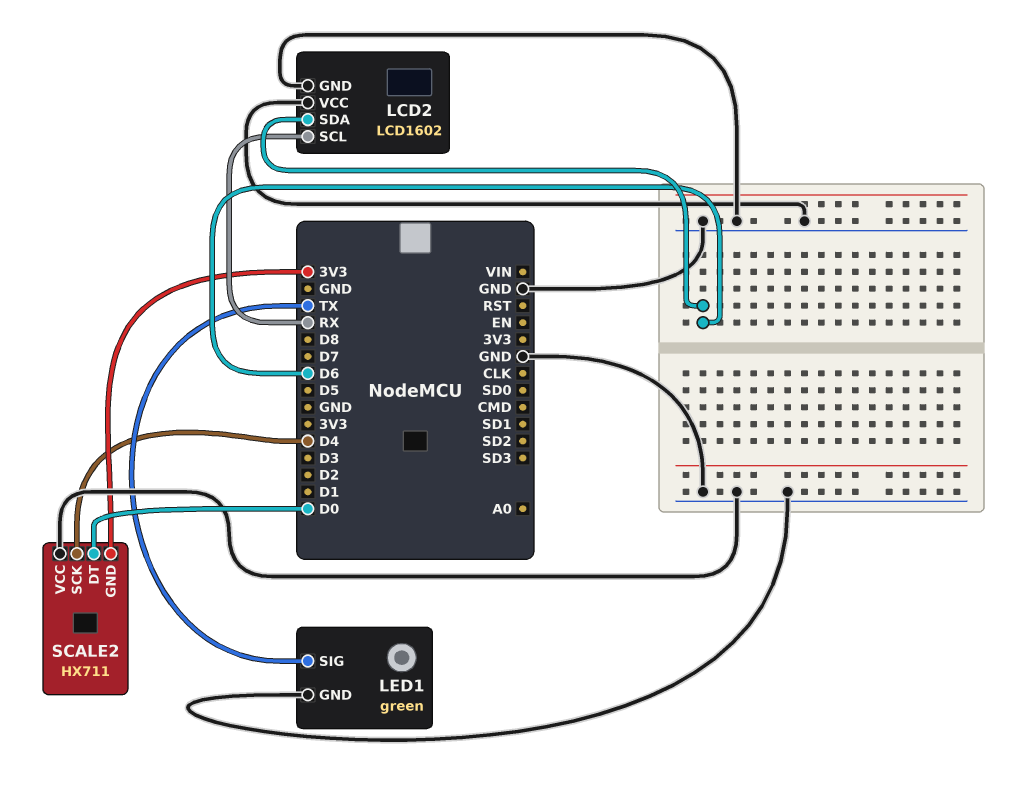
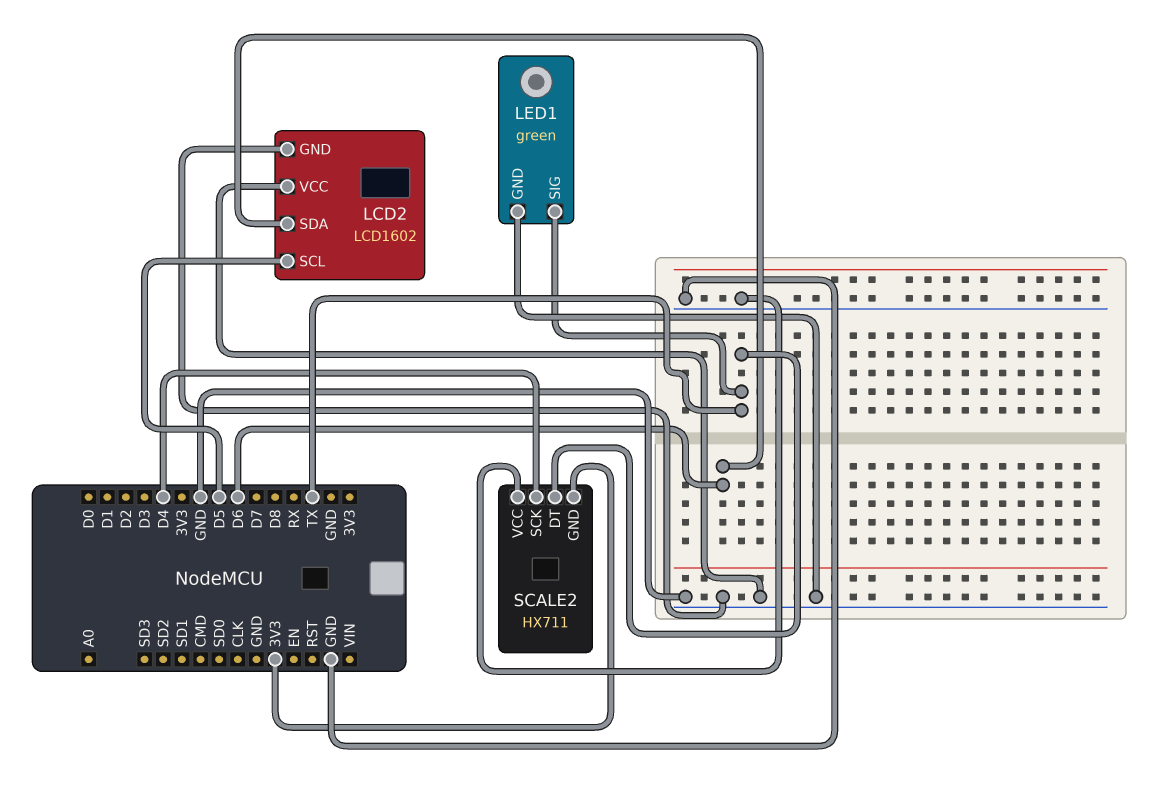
LCD2 pin SCL: RX -> D5
SCALE2 pin DT: D0 -> TX

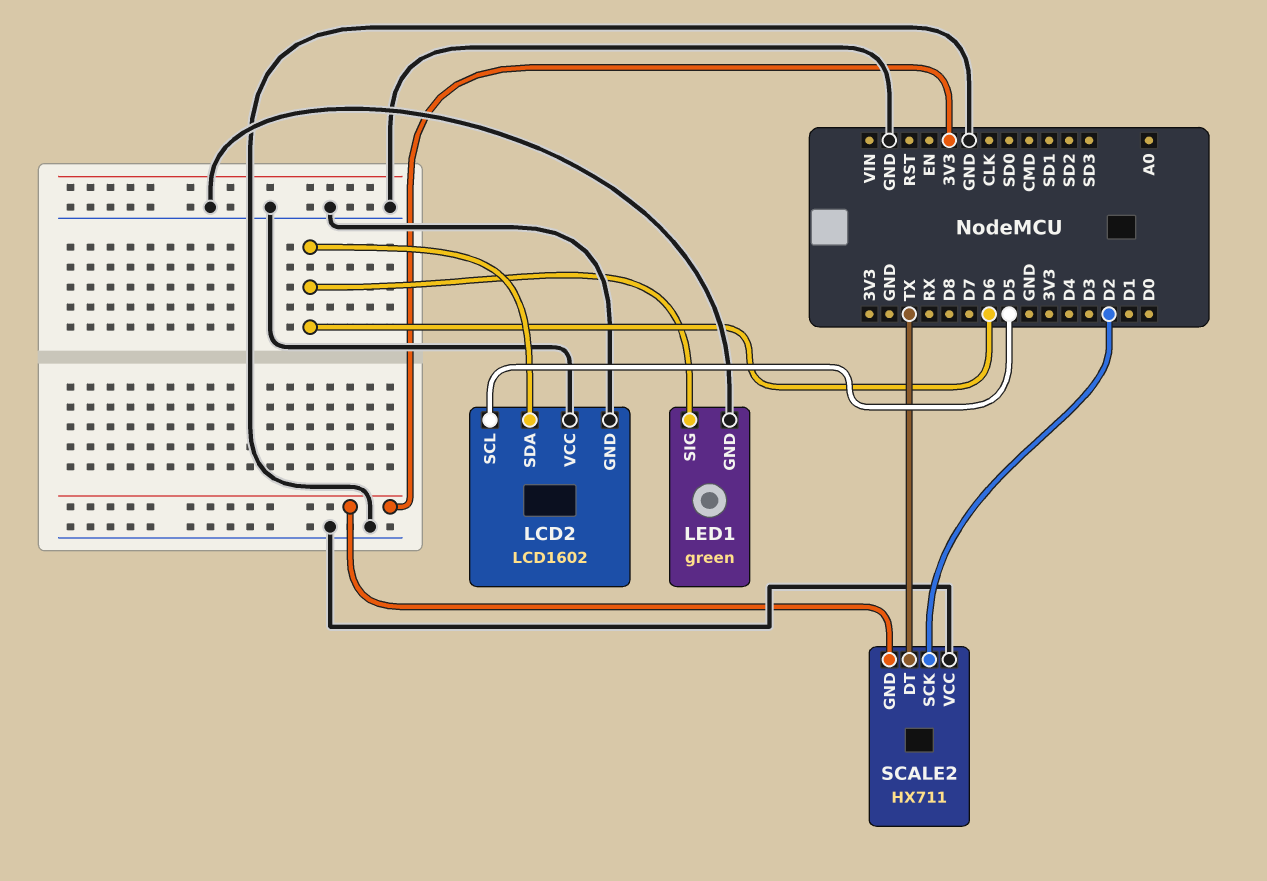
LED1 pin SIG: TX -> D6
SCALE2 pin SCK: D4 -> D2

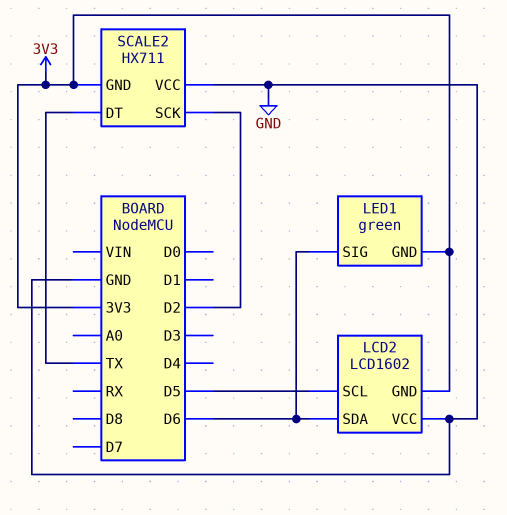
LCD2 pin GND: GND -> 3V3
LED1 pin GND: GND -> 3V3

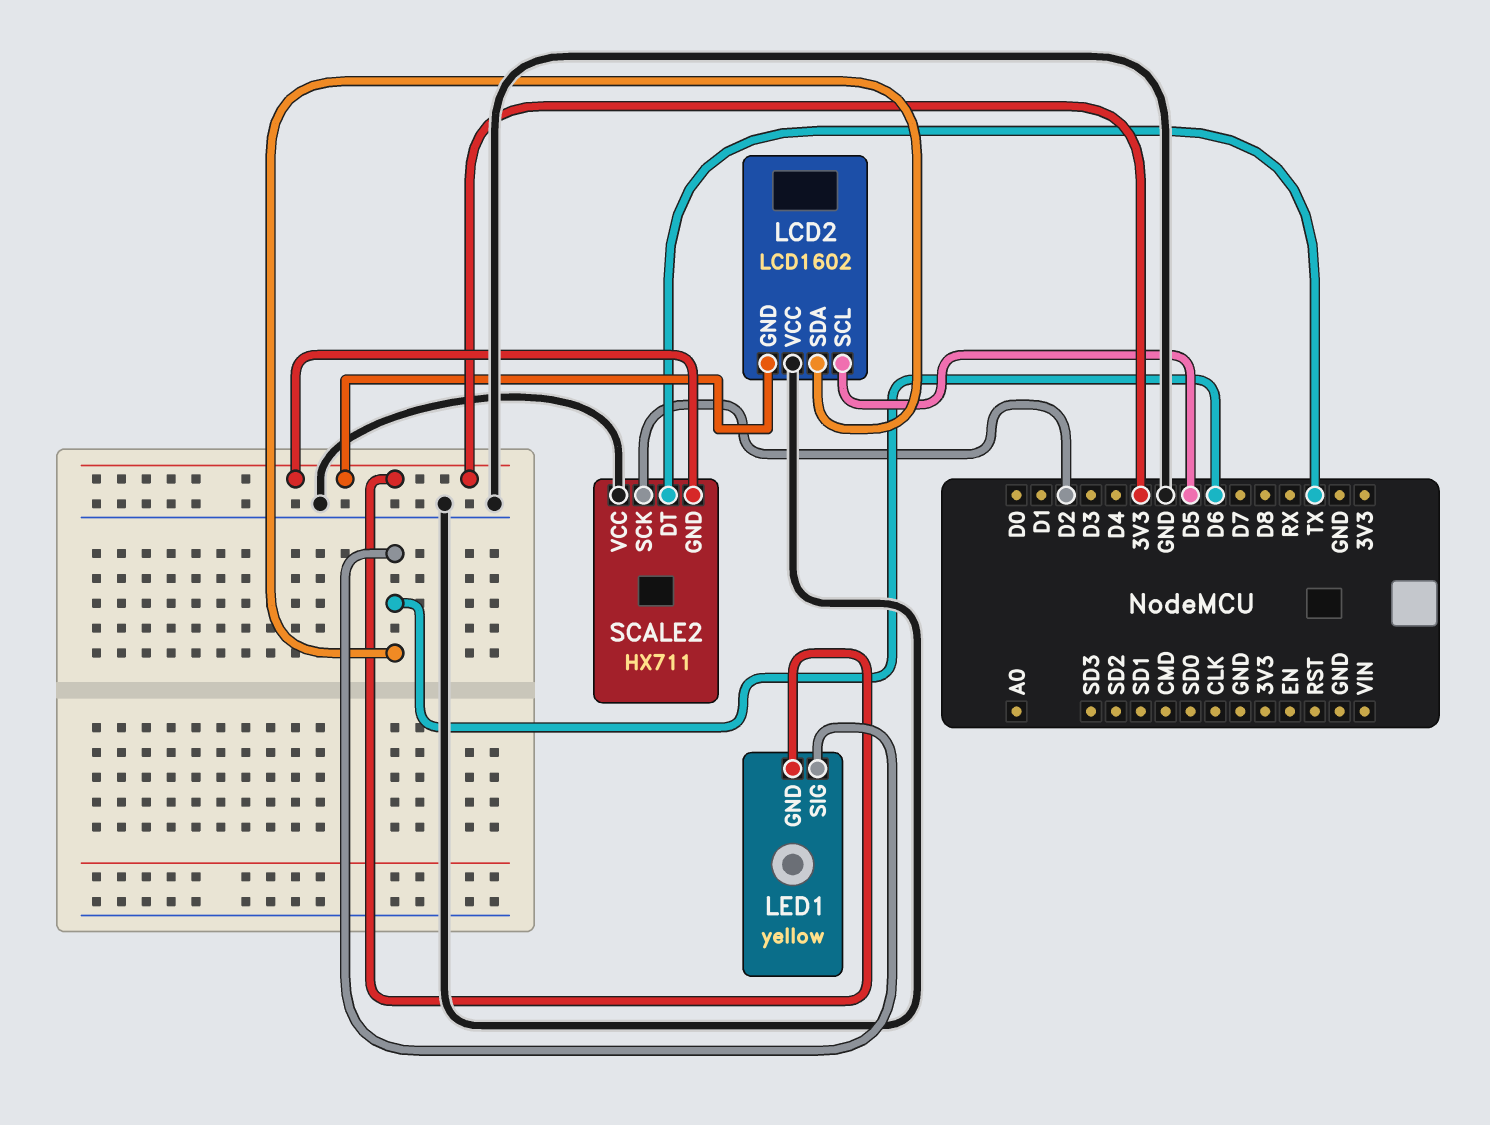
LED1: green -> yellow

